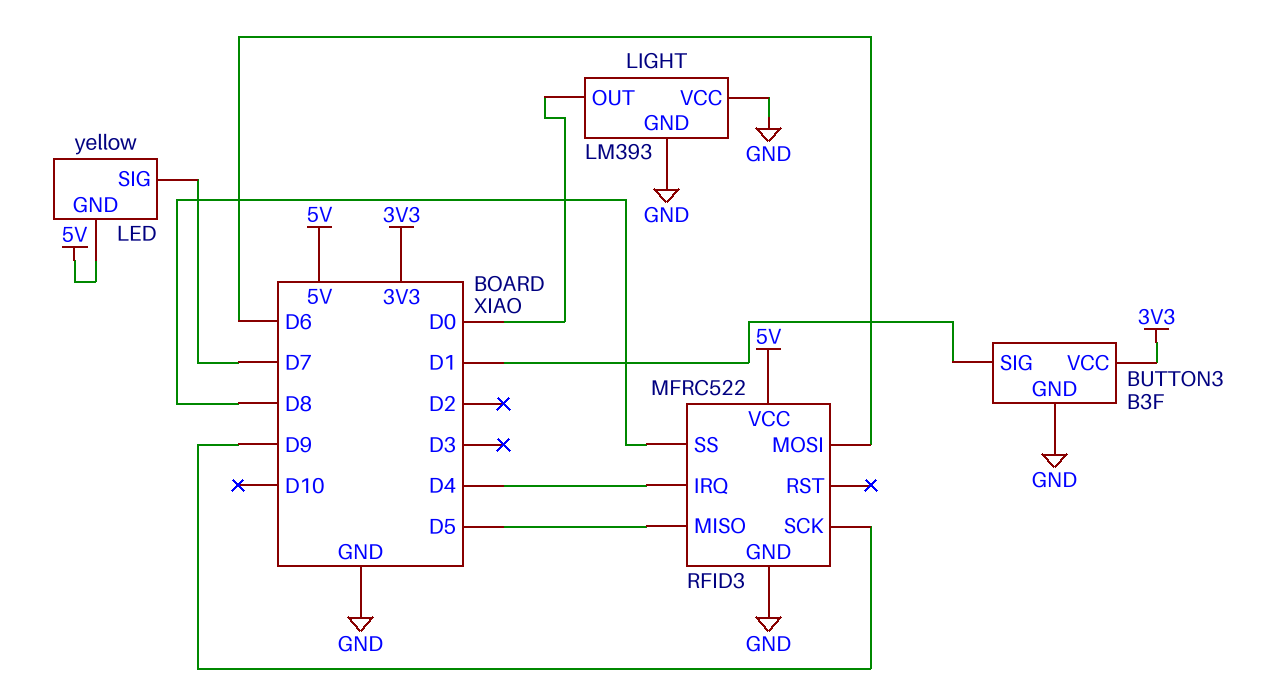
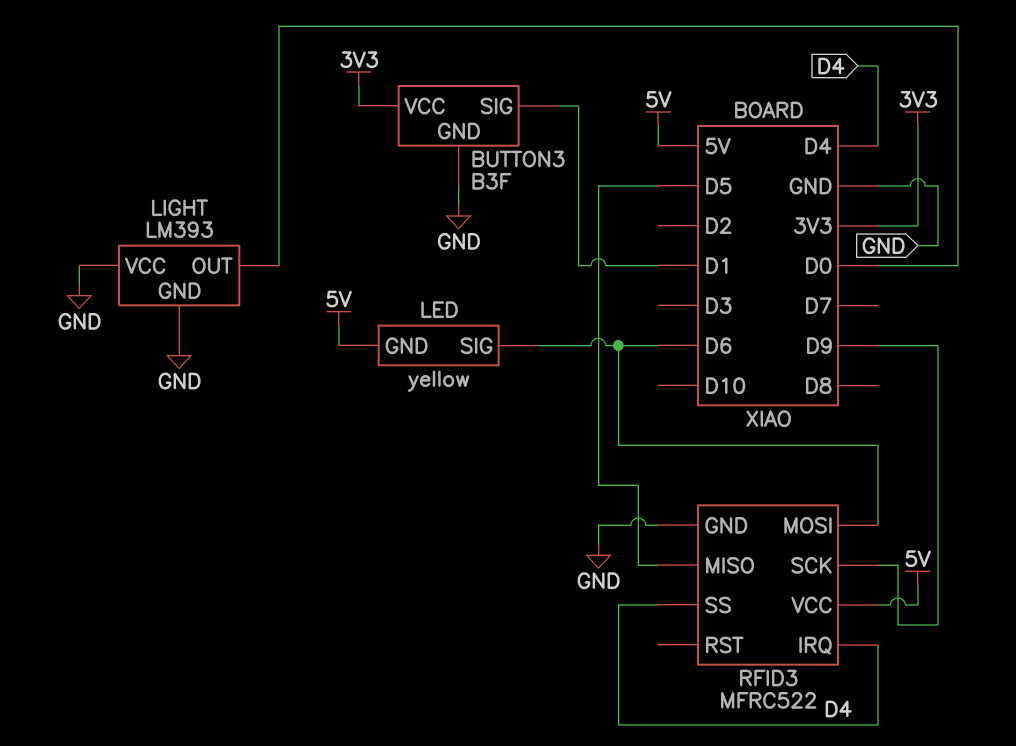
LED pin SIG: D7 -> D6
RFID3 pin SS: D8 -> D4

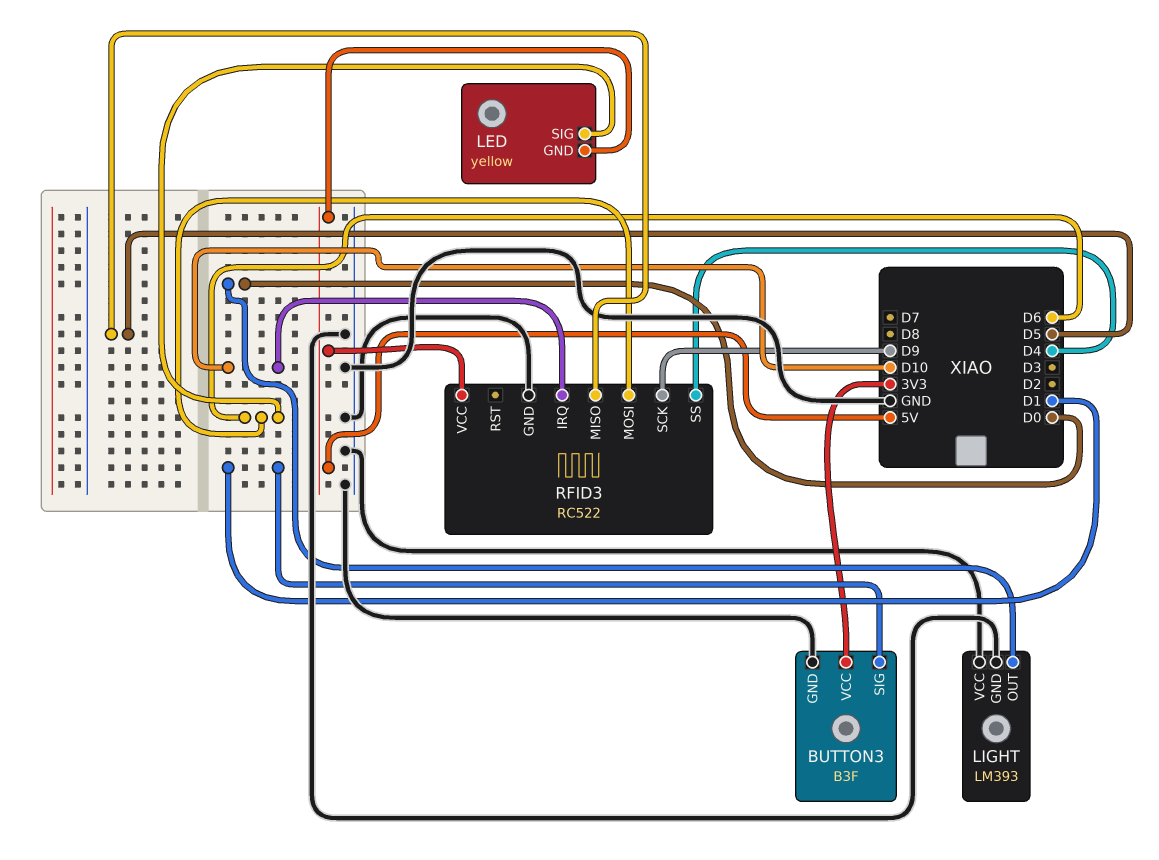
RFID3: MFRC522 -> RC522
RFID3 pin IRQ: D4 -> D10

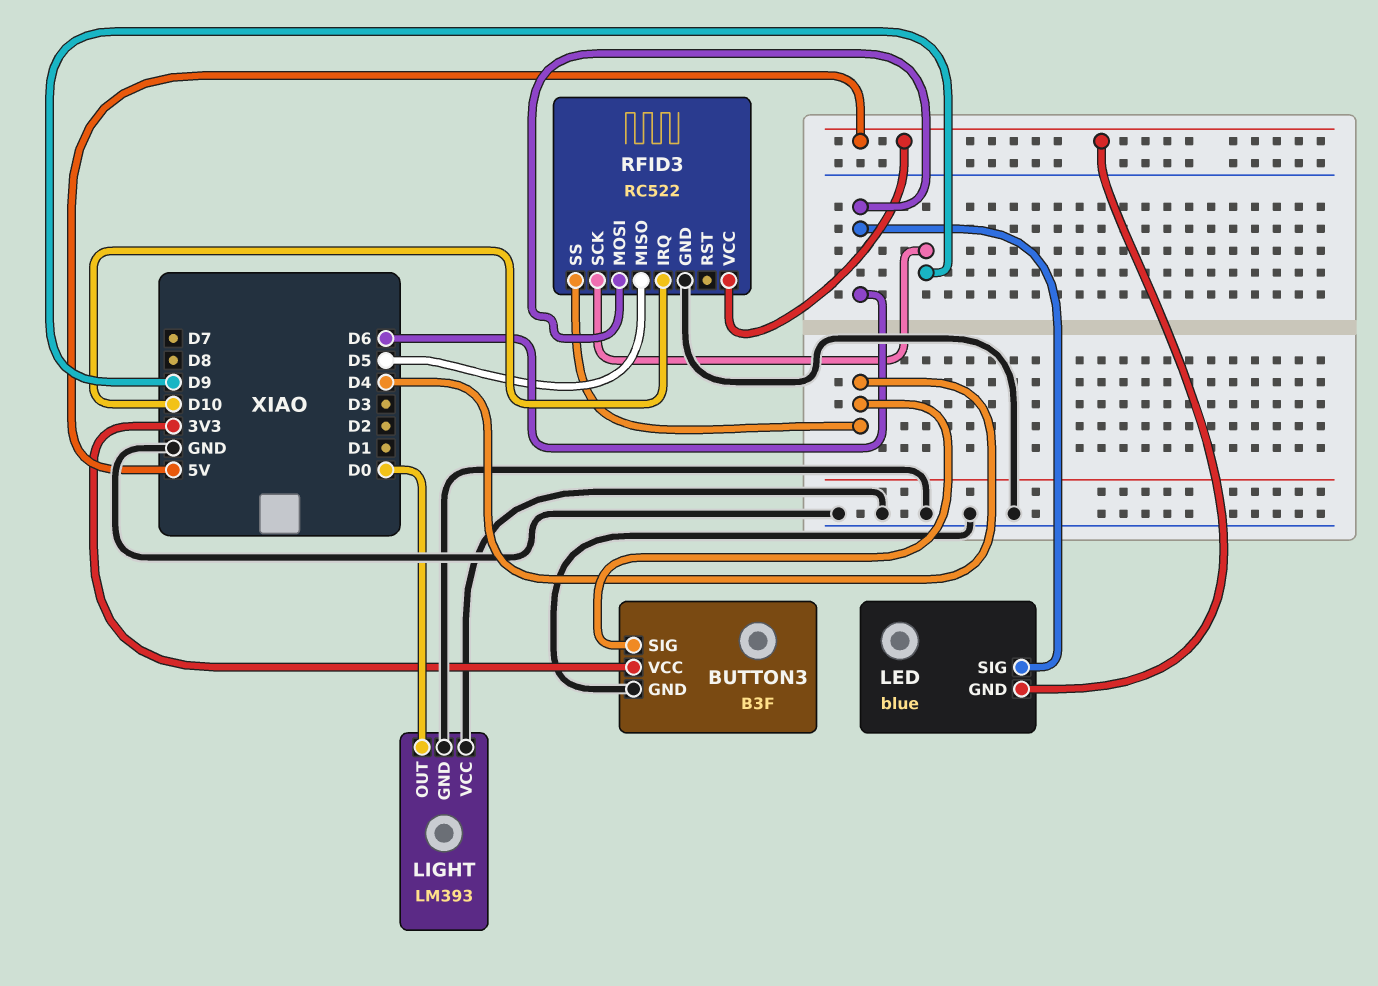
BUTTON3 pin SIG: D1 -> D4
LED: yellow -> blue

